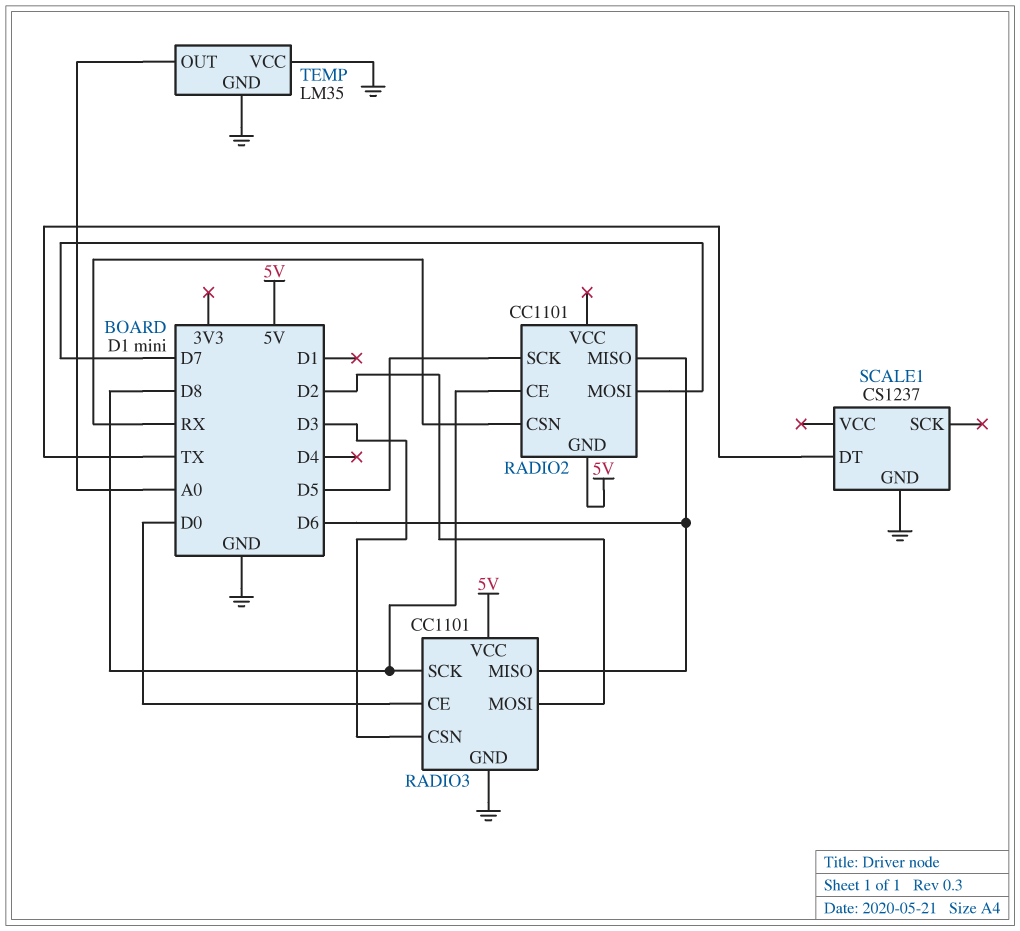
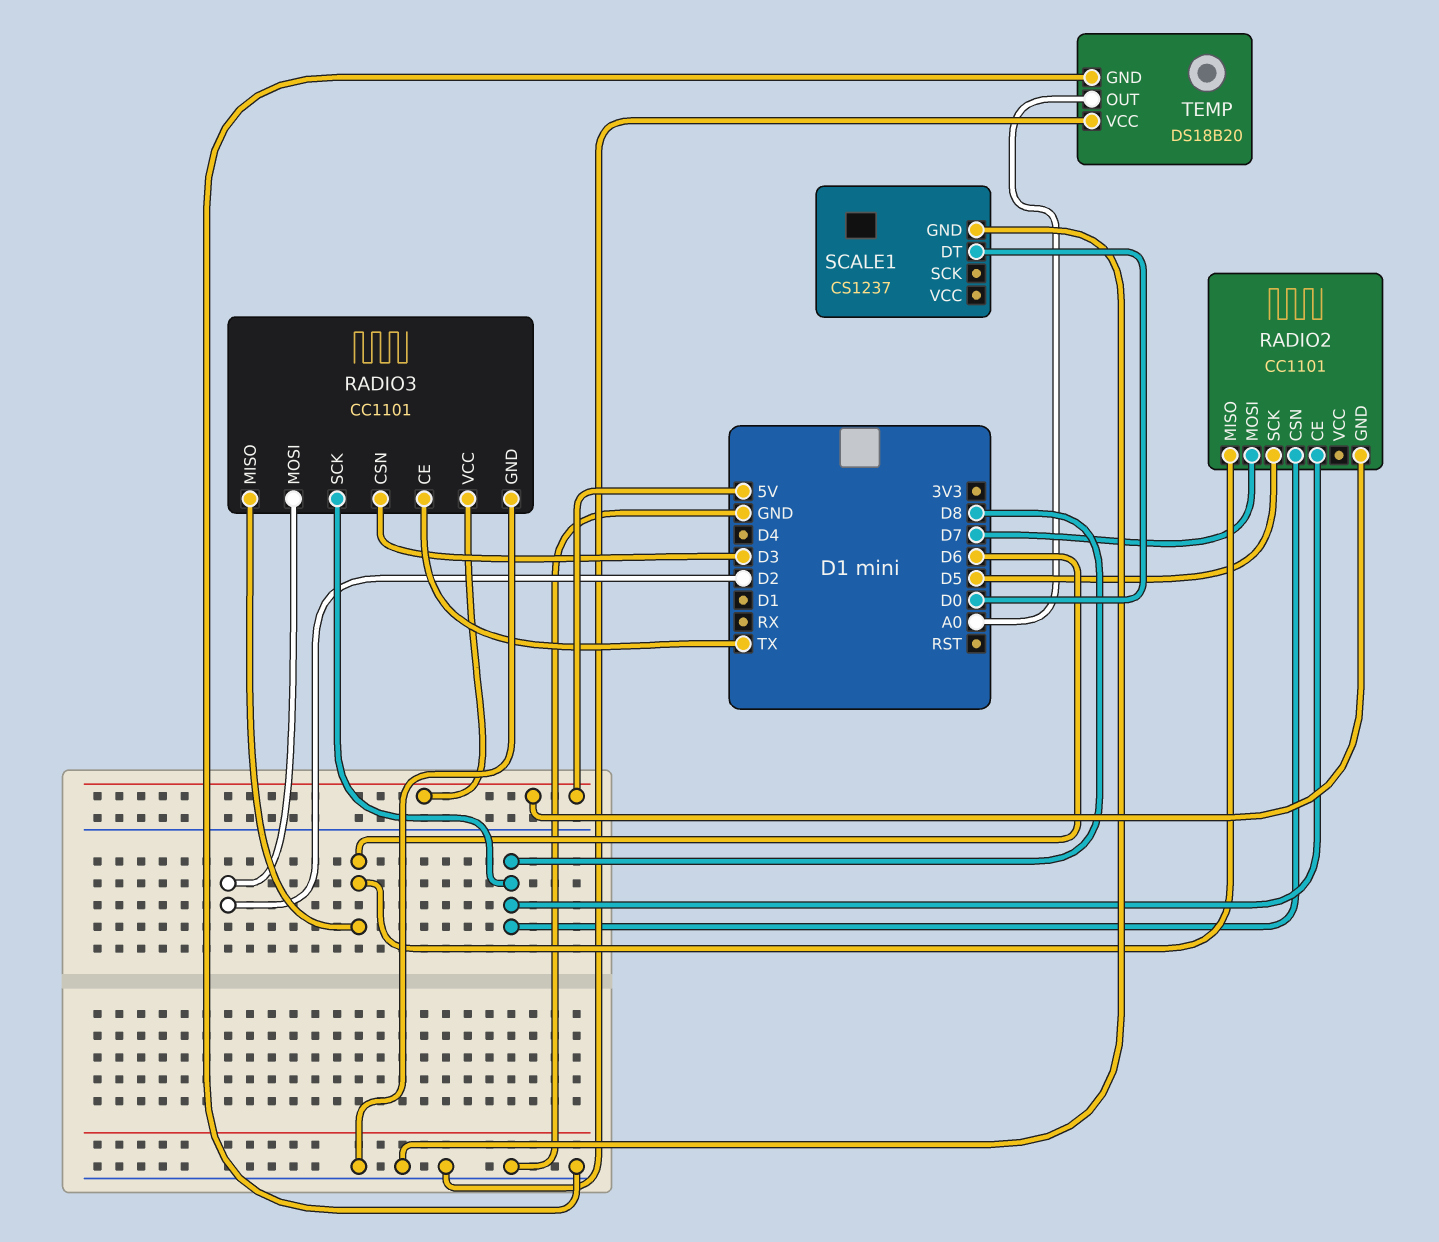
RADIO2 pin CSN: RX -> D8
RADIO3 pin CE: D0 -> TX
SCALE1 pin DT: TX -> D0
TEMP: LM35 -> DS18B20

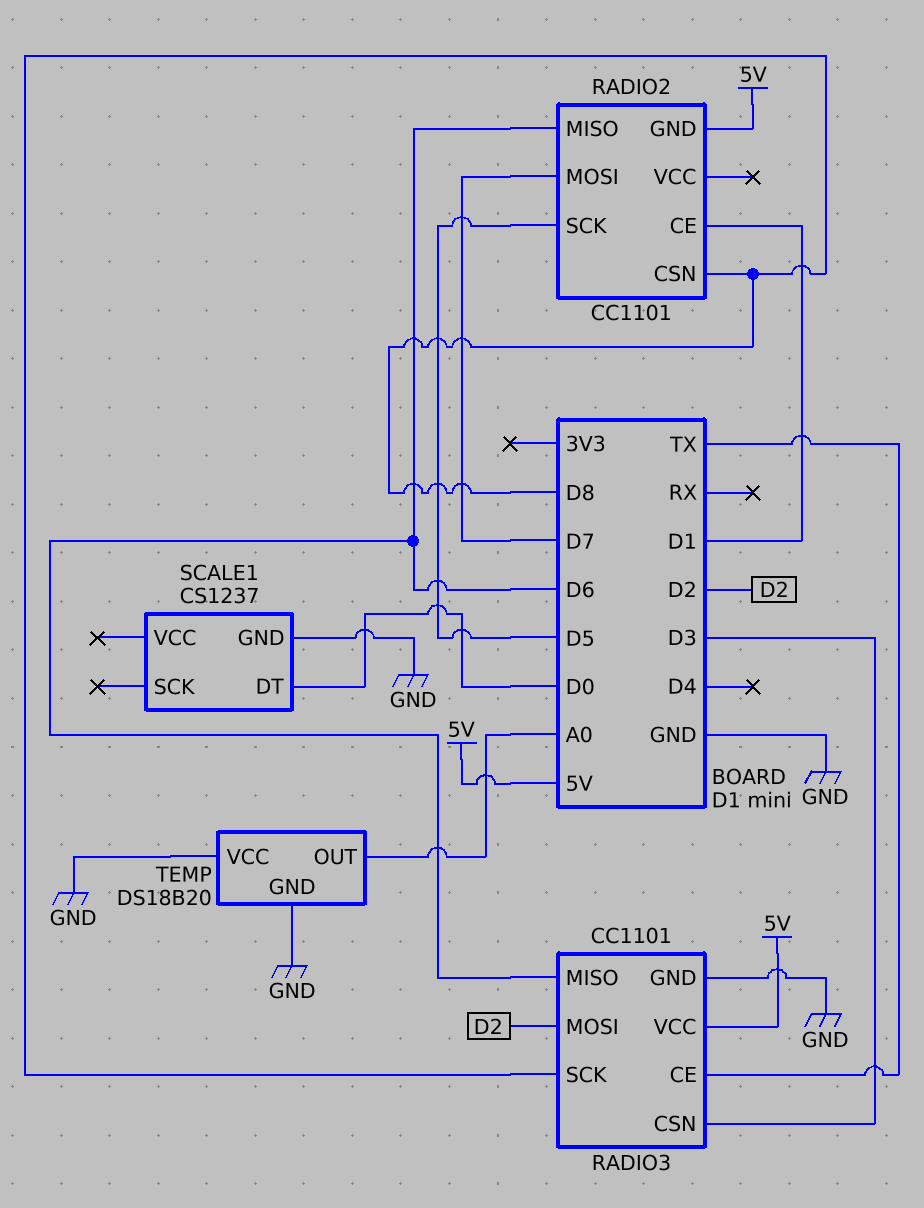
RADIO2 pin CE: D8 -> D1

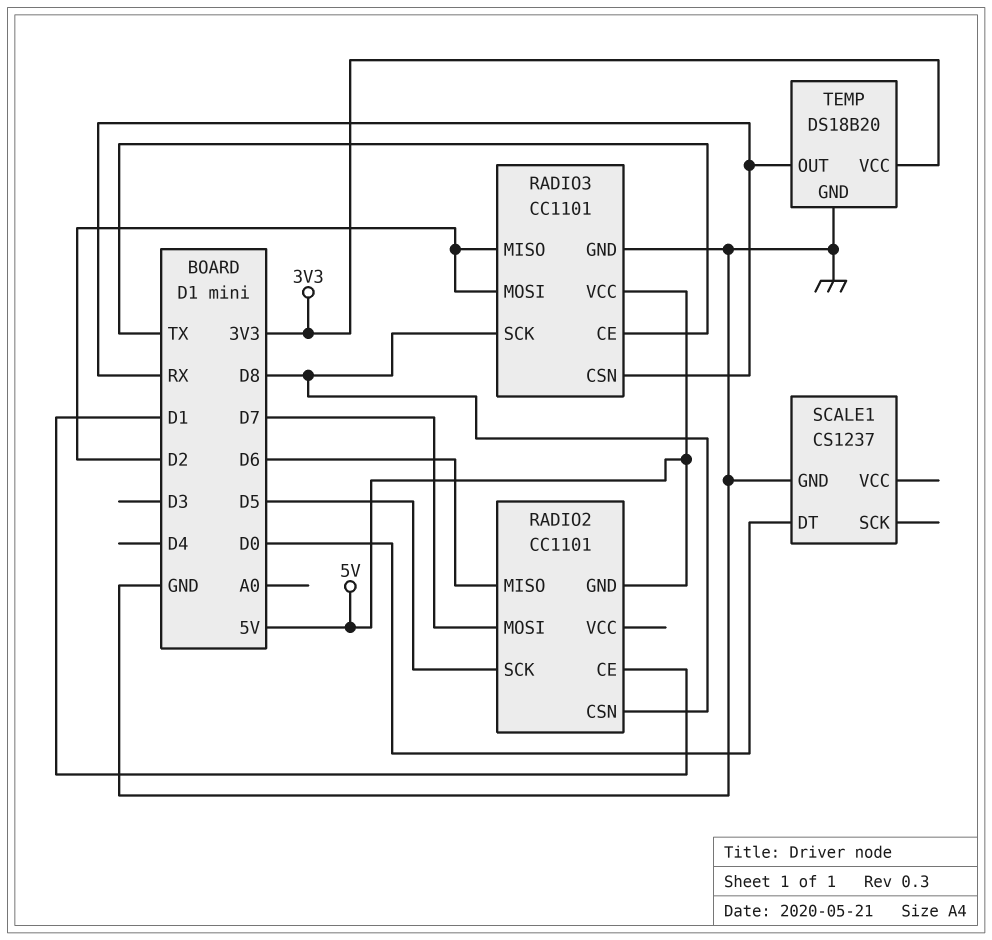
RADIO3 pin CSN: D3 -> RX
RADIO3 pin MISO: D6 -> D2
TEMP pin OUT: A0 -> RX
TEMP pin VCC: GND -> 3V3

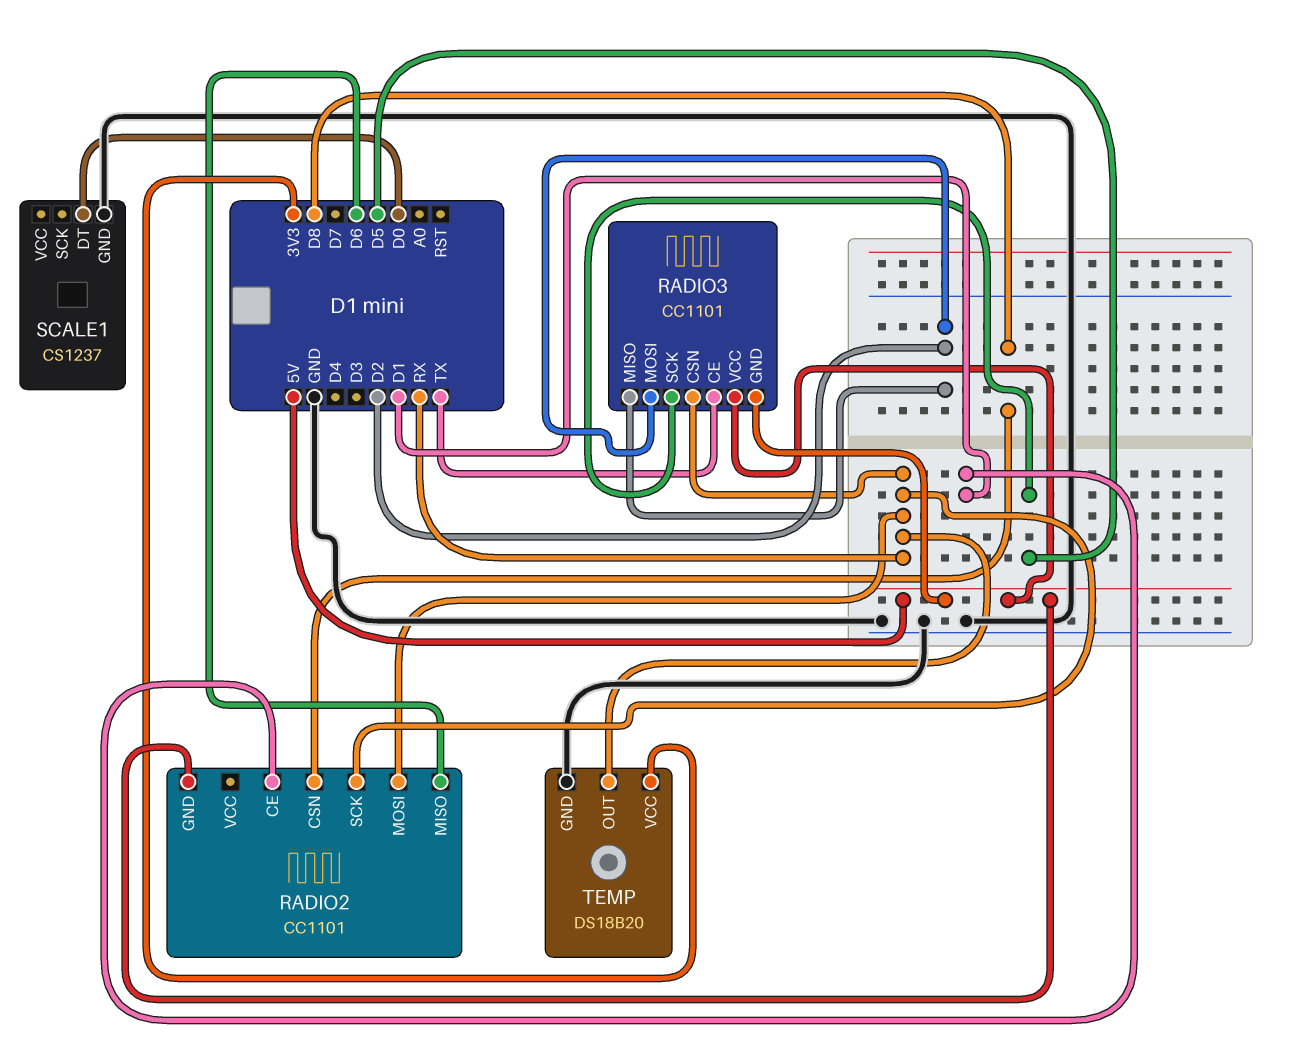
RADIO2 pin MOSI: D7 -> RX
RADIO2 pin SCK: D5 -> RX
RADIO3 pin GND: GND -> 5V
RADIO3 pin SCK: D8 -> D5

